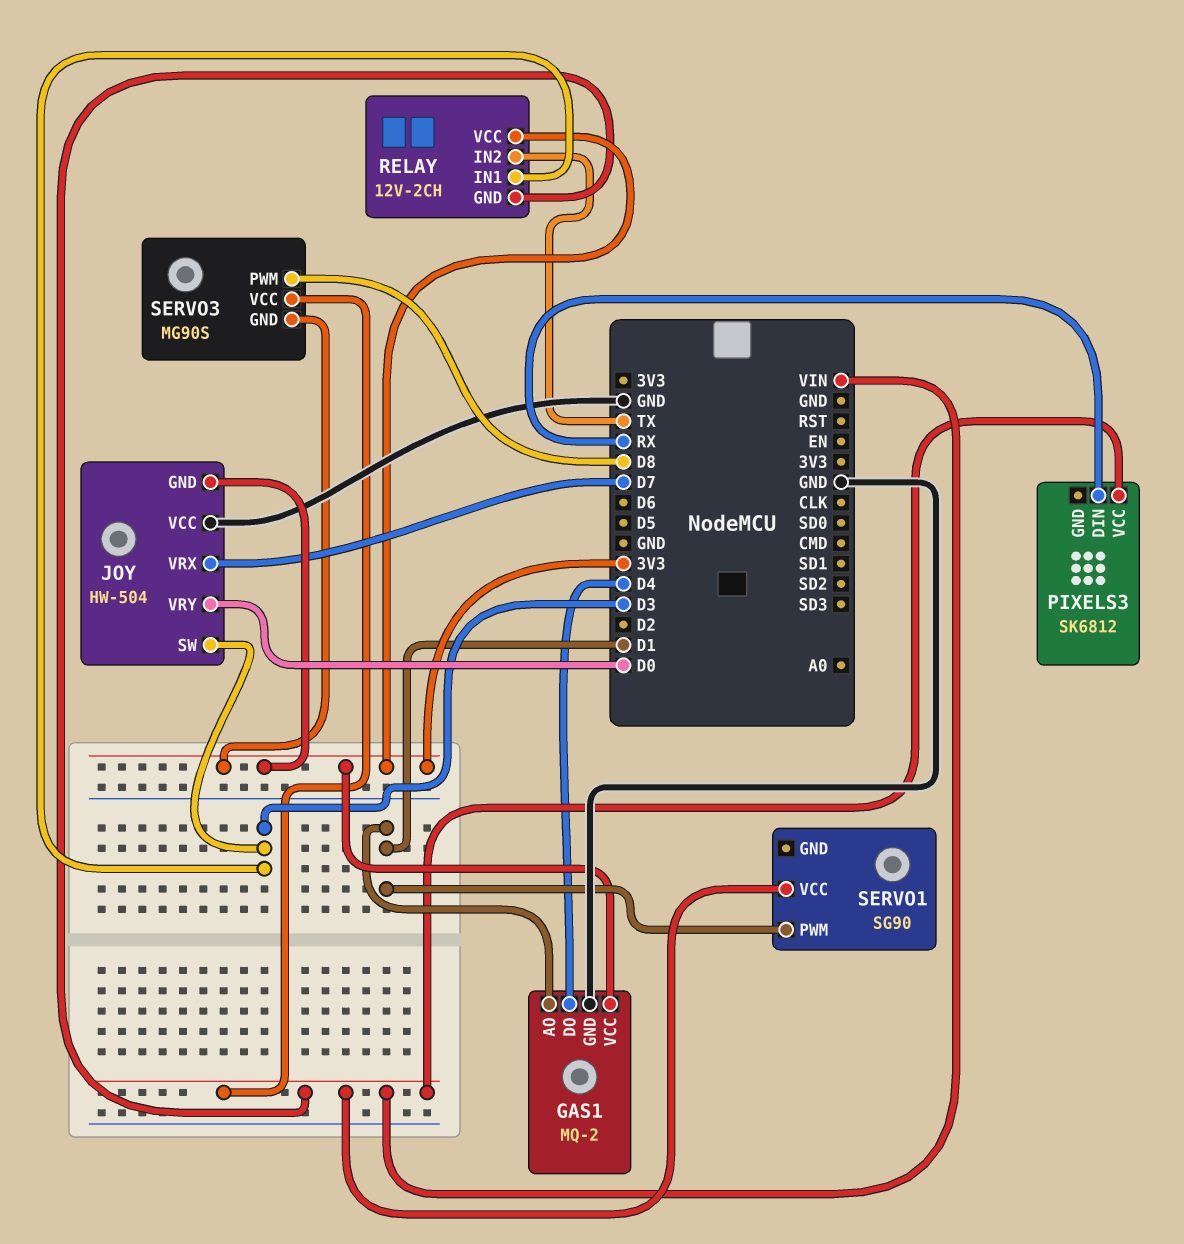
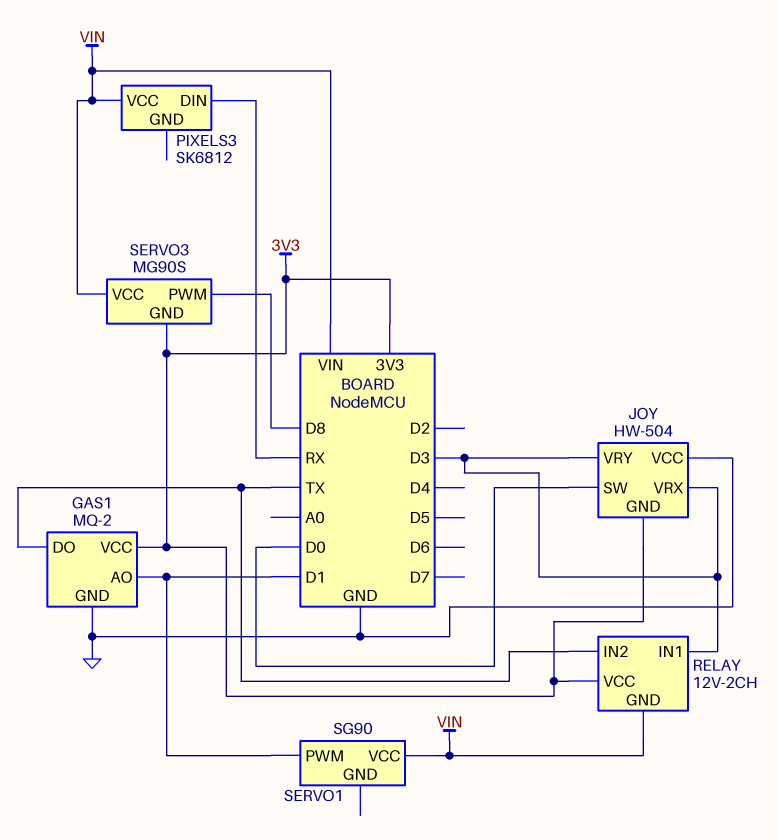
GAS1 pin DO: D4 -> TX
JOY pin SW: D3 -> D0
JOY pin VRX: D7 -> D3
JOY pin VRY: D0 -> D3

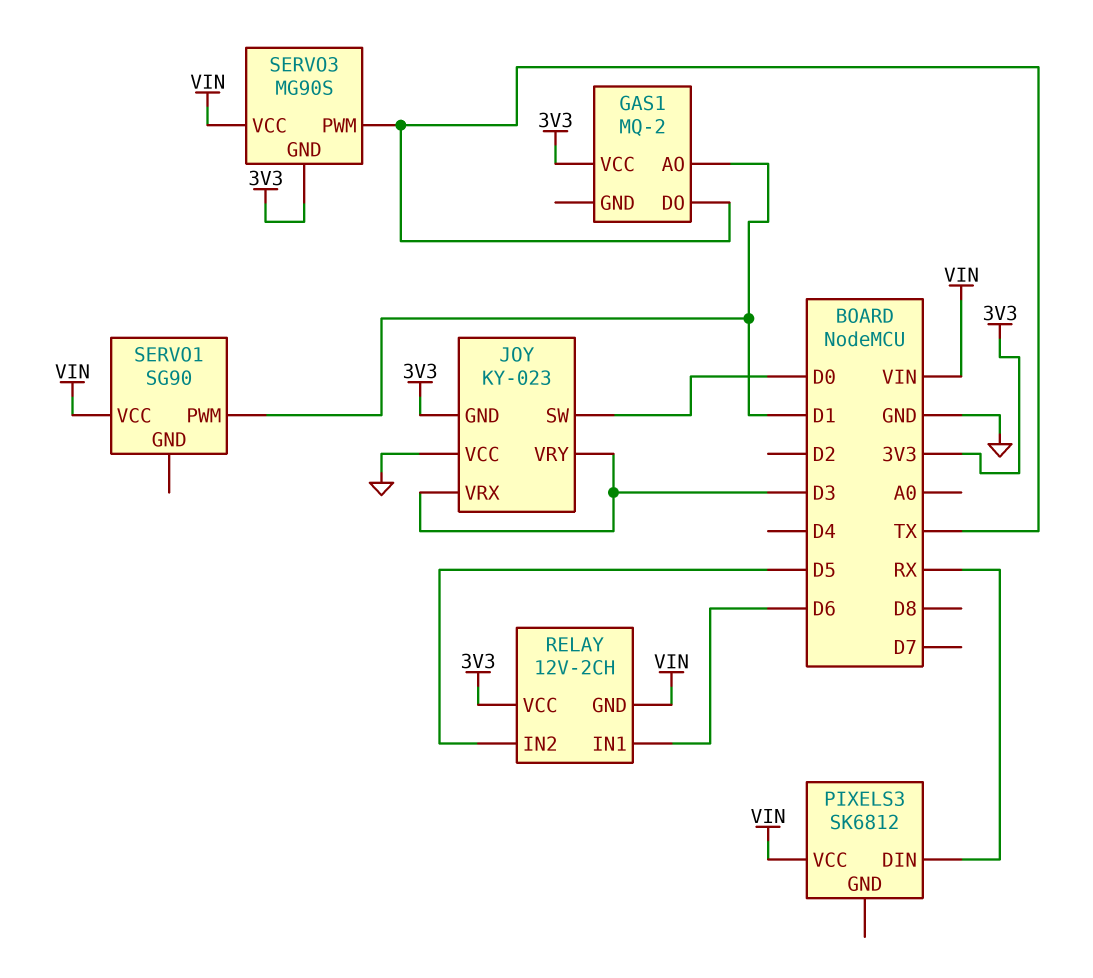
GAS1 pin GND: GND -> none
JOY: HW-504 -> KY-023
RELAY pin IN1: D3 -> D6
RELAY pin IN2: TX -> D5
SERVO3 pin PWM: D8 -> TX

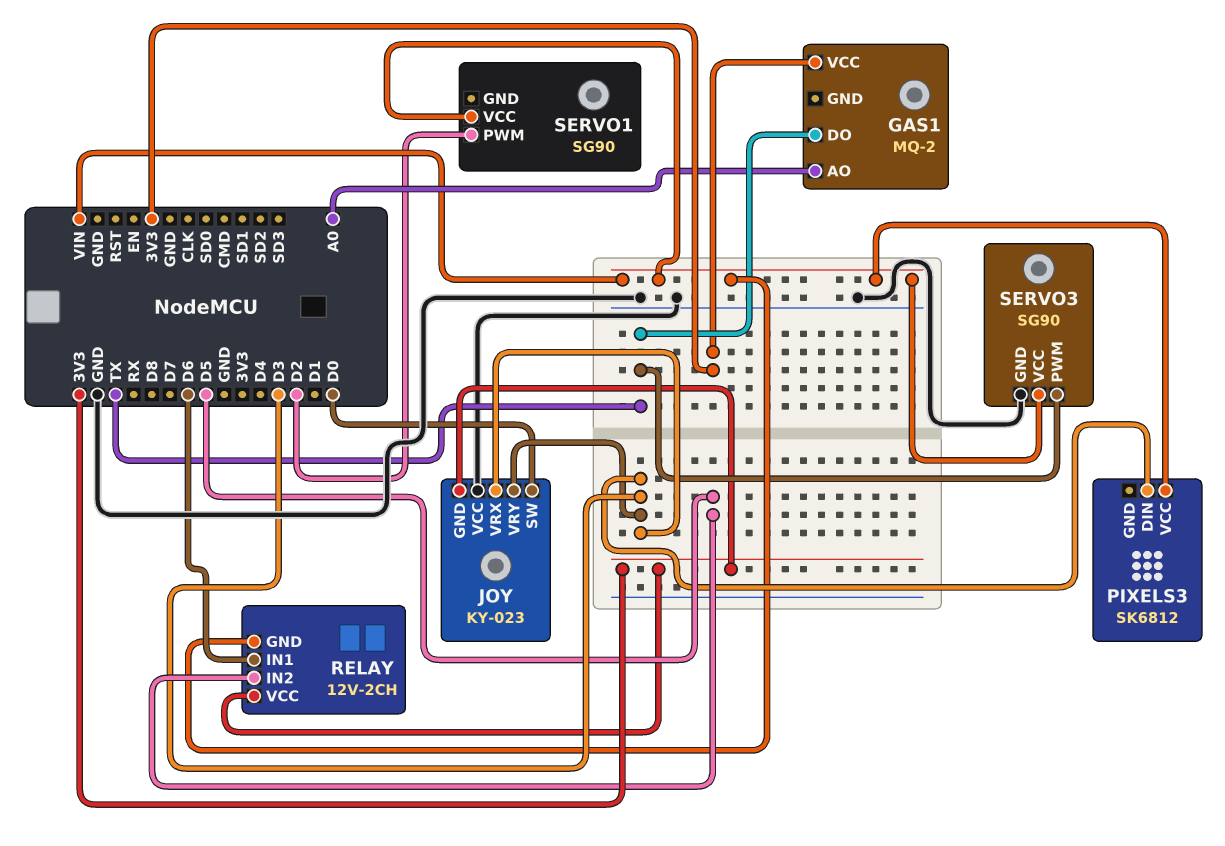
GAS1 pin AO: D1 -> A0
PIXELS3 pin DIN: RX -> D3
SERVO1 pin PWM: D1 -> D2
SERVO3: MG90S -> SG90
SERVO3 pin GND: 3V3 -> GND

